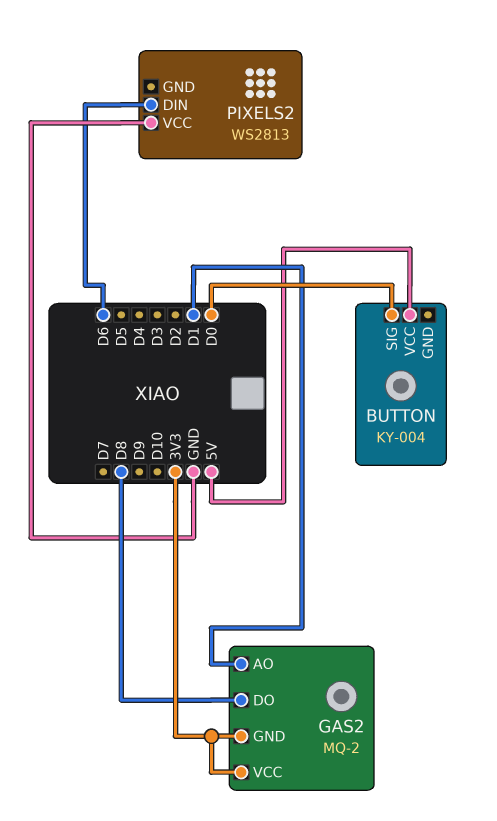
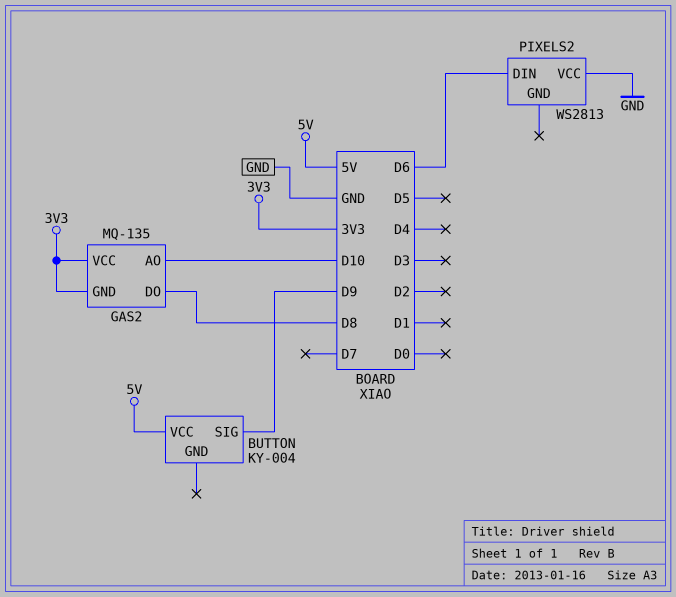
BUTTON pin SIG: D0 -> D9
GAS2: MQ-2 -> MQ-135
GAS2 pin AO: D1 -> D10

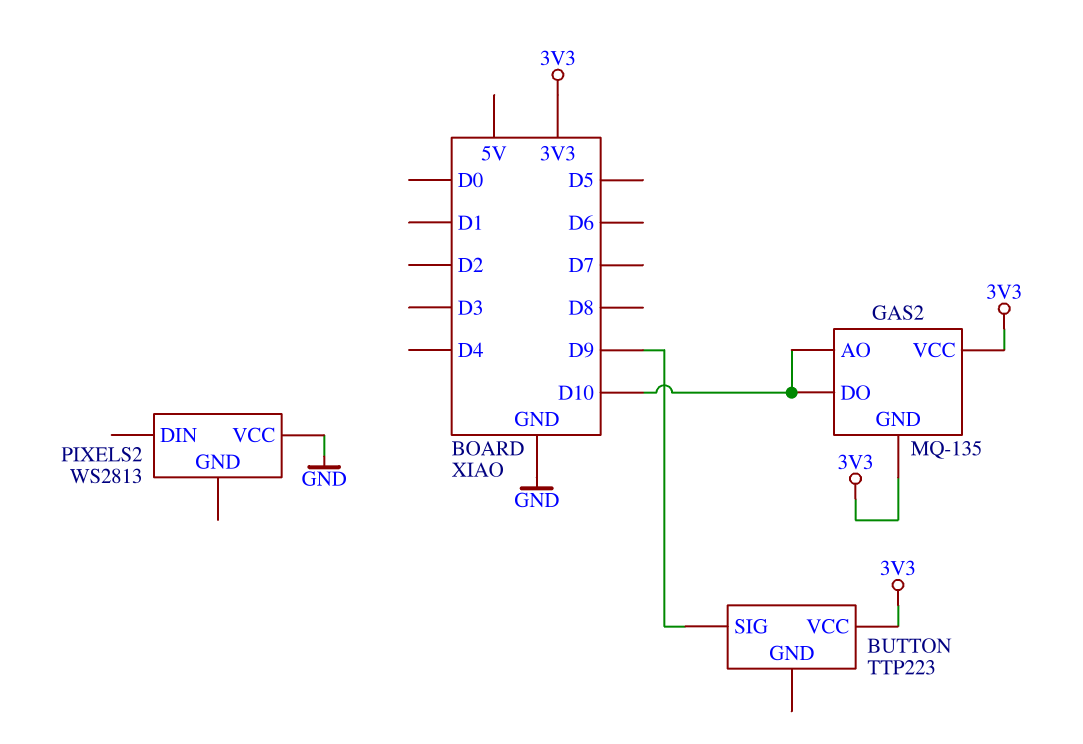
BUTTON: KY-004 -> TTP223
BUTTON pin VCC: 5V -> 3V3
GAS2 pin DO: D8 -> D10
PIXELS2 pin DIN: D6 -> none

